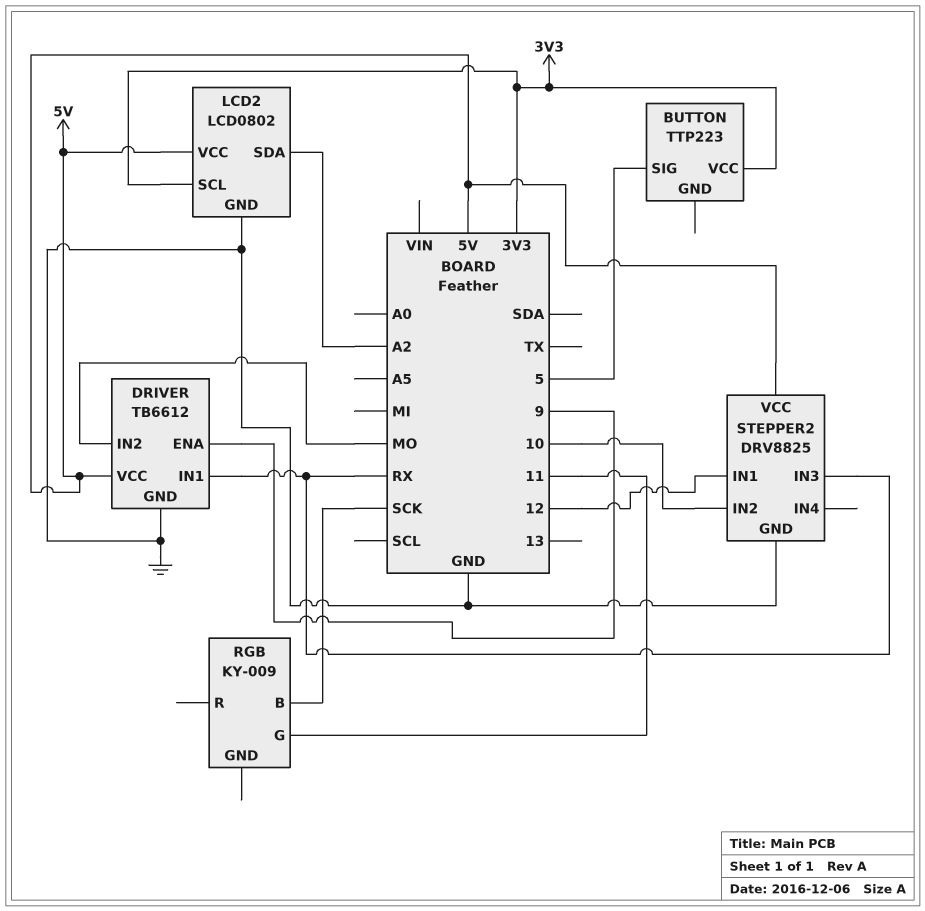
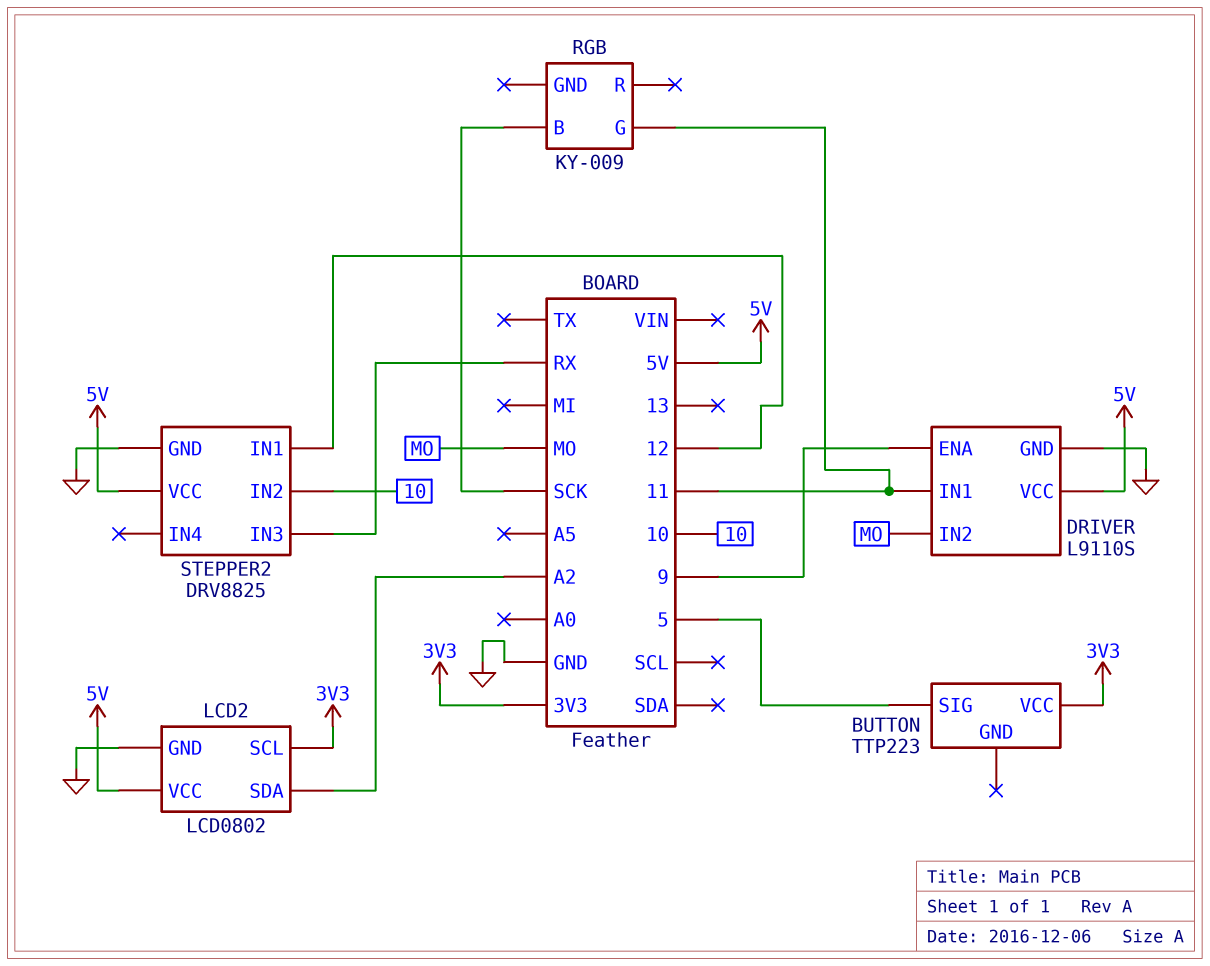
DRIVER: TB6612 -> L9110S
DRIVER pin IN1: RX -> 11

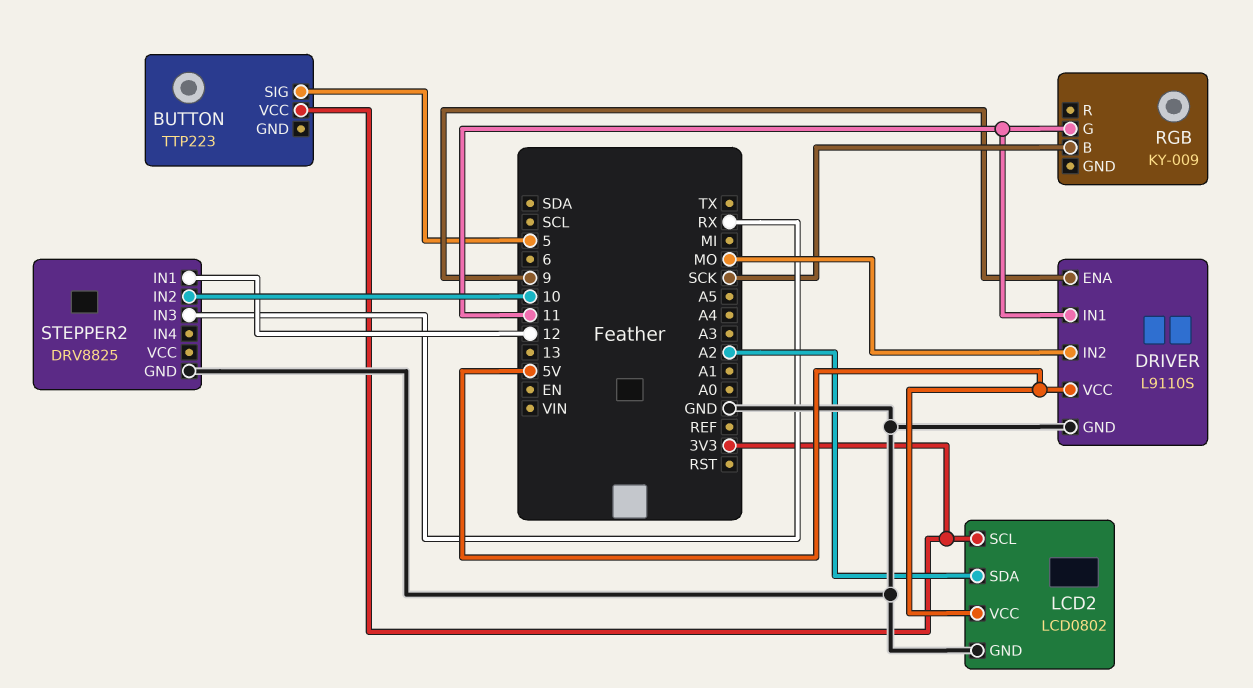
STEPPER2 pin VCC: 5V -> none

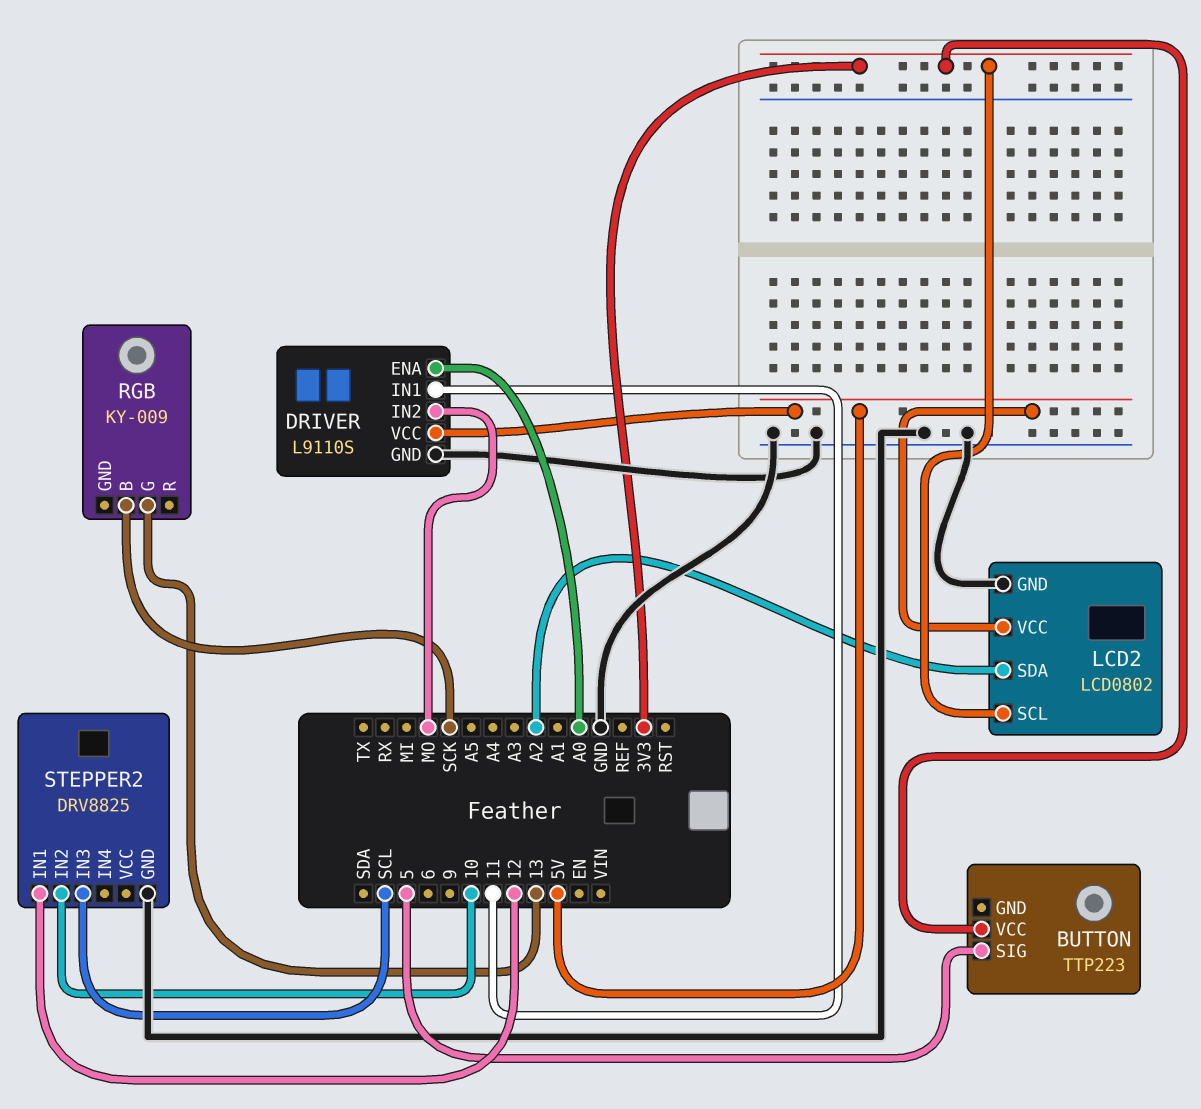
DRIVER pin ENA: 9 -> A0
RGB pin G: 11 -> 13
STEPPER2 pin IN3: RX -> SCL

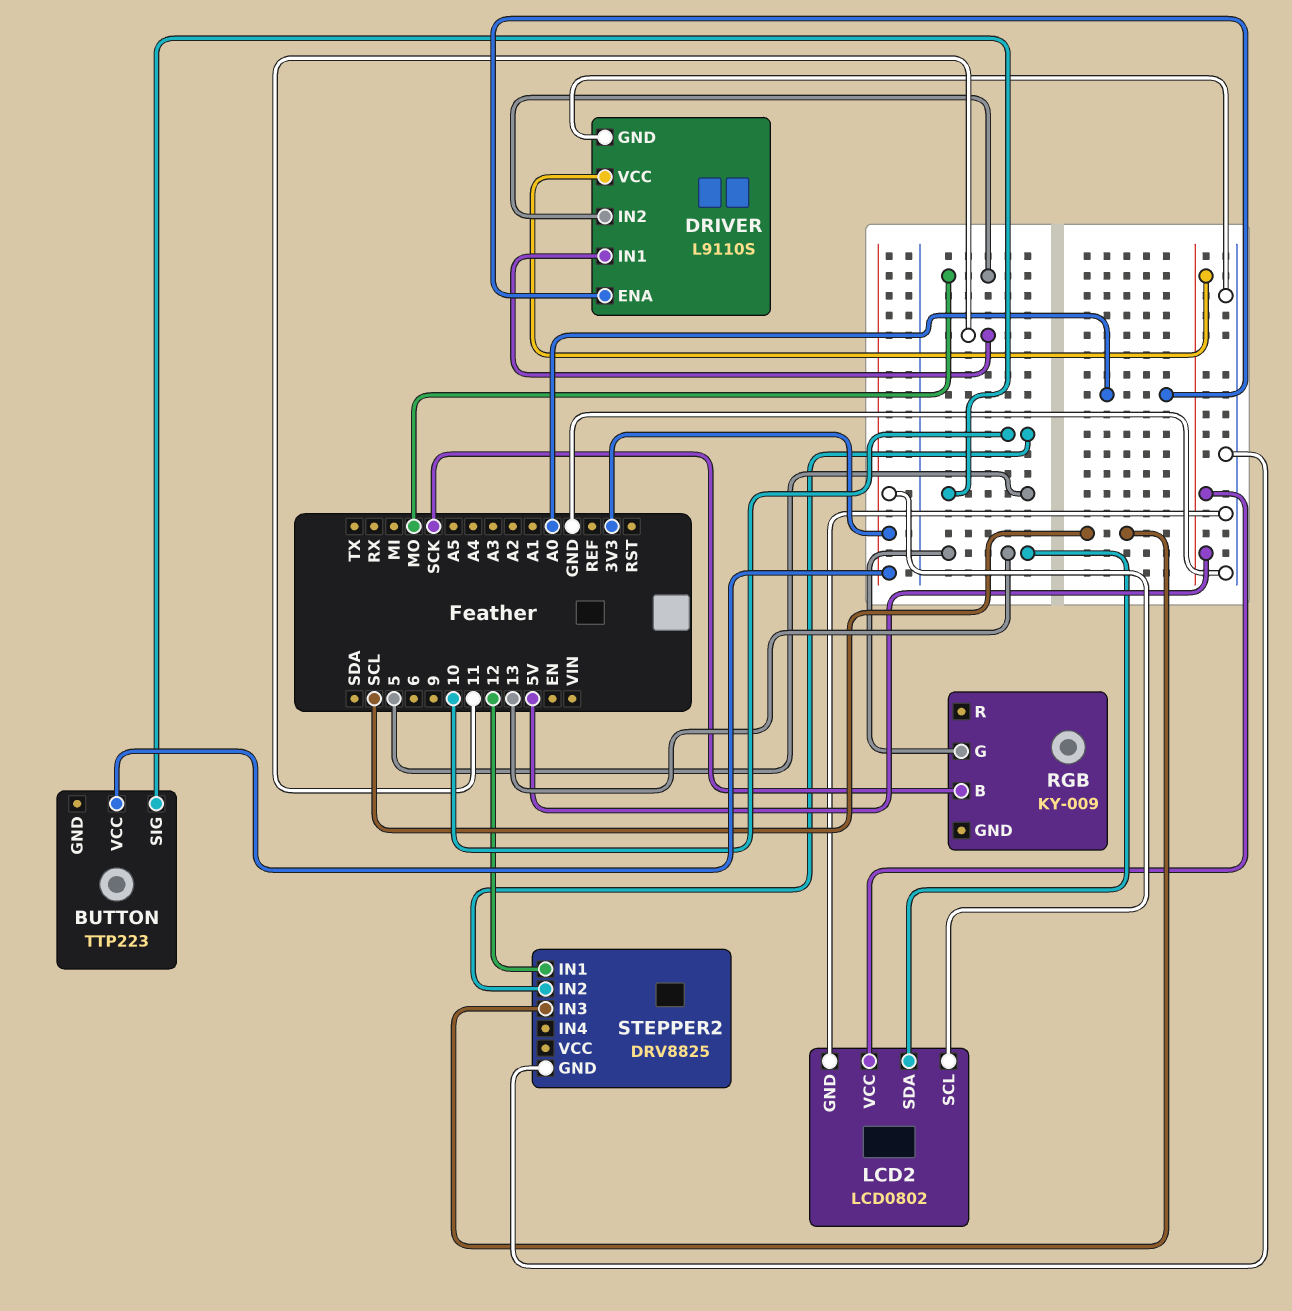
LCD2 pin SDA: A2 -> 13

